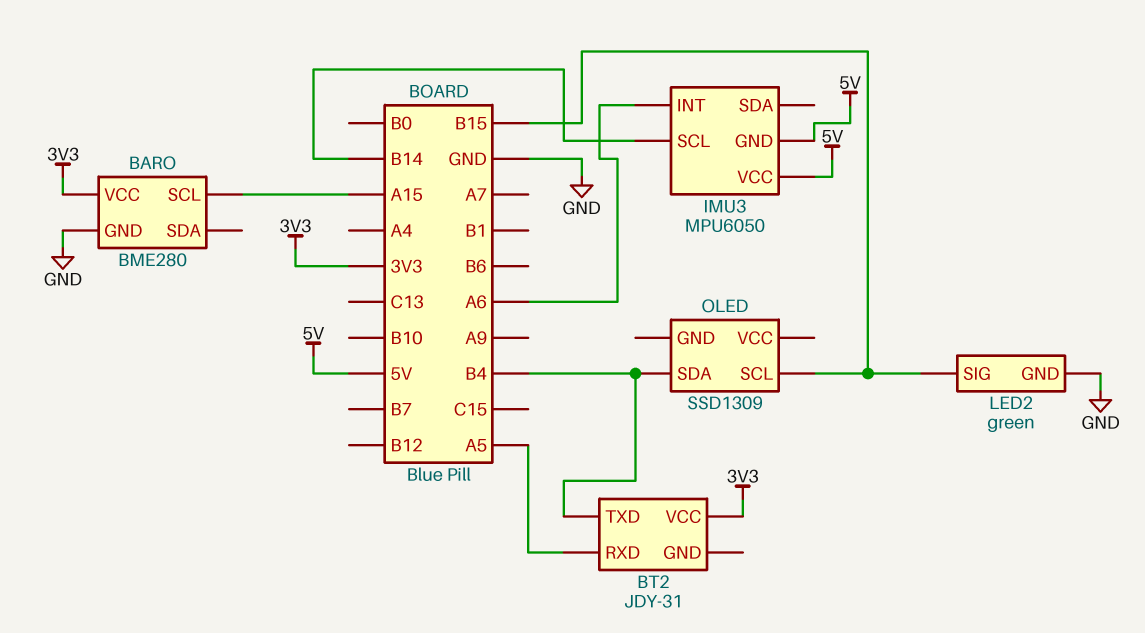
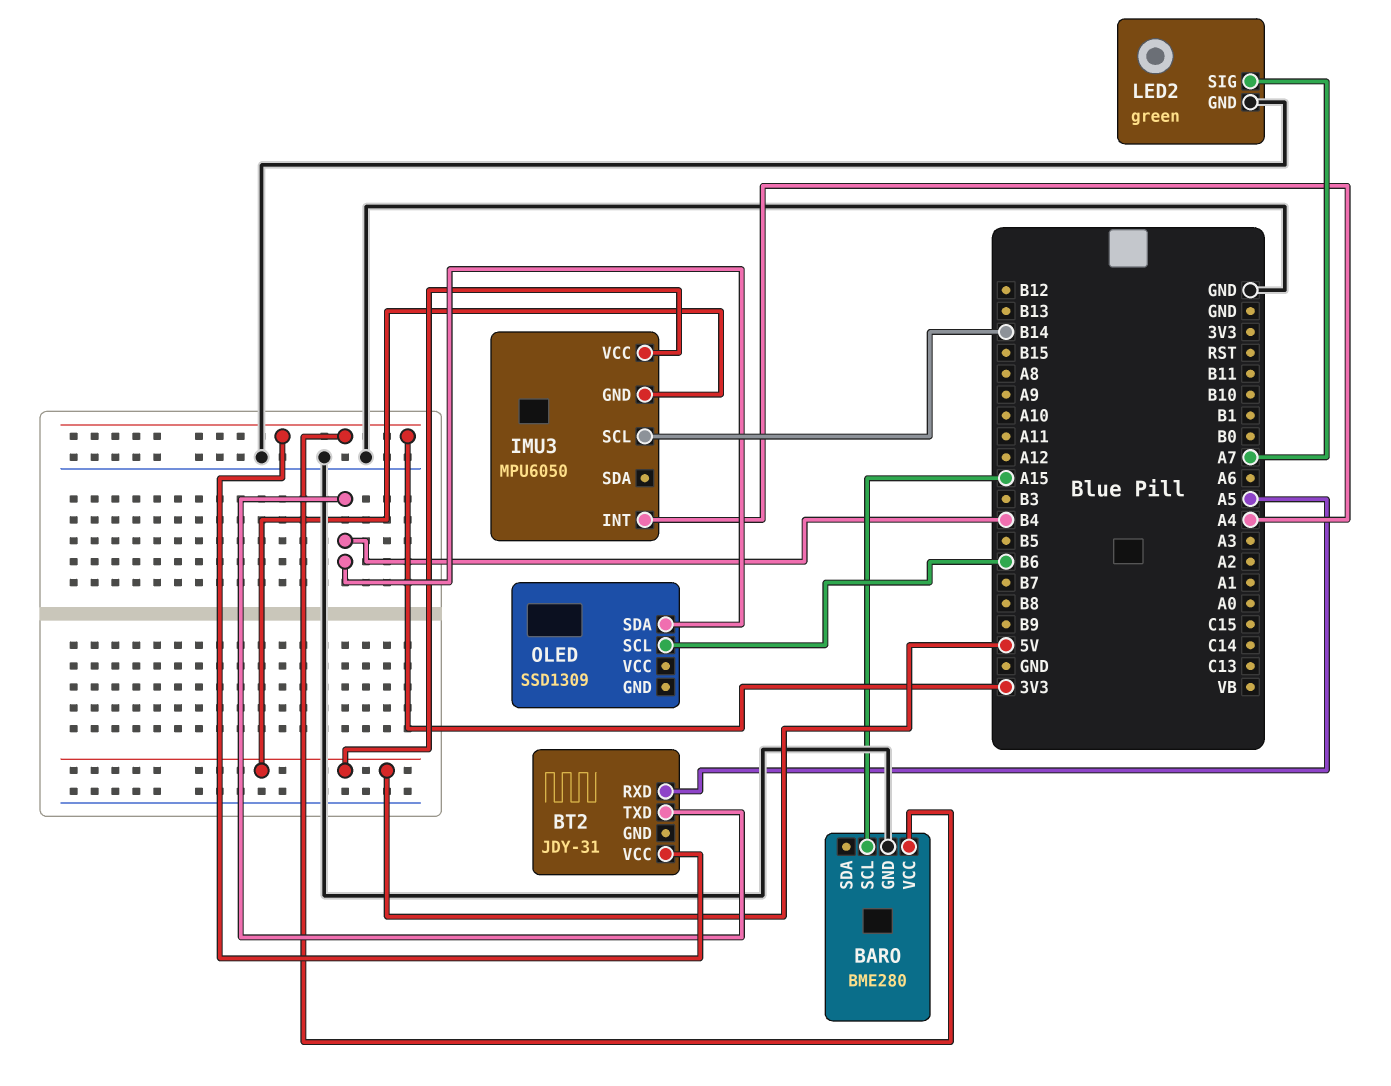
IMU3 pin INT: A6 -> A4
LED2 pin SIG: B15 -> A7
OLED pin SCL: B15 -> B6

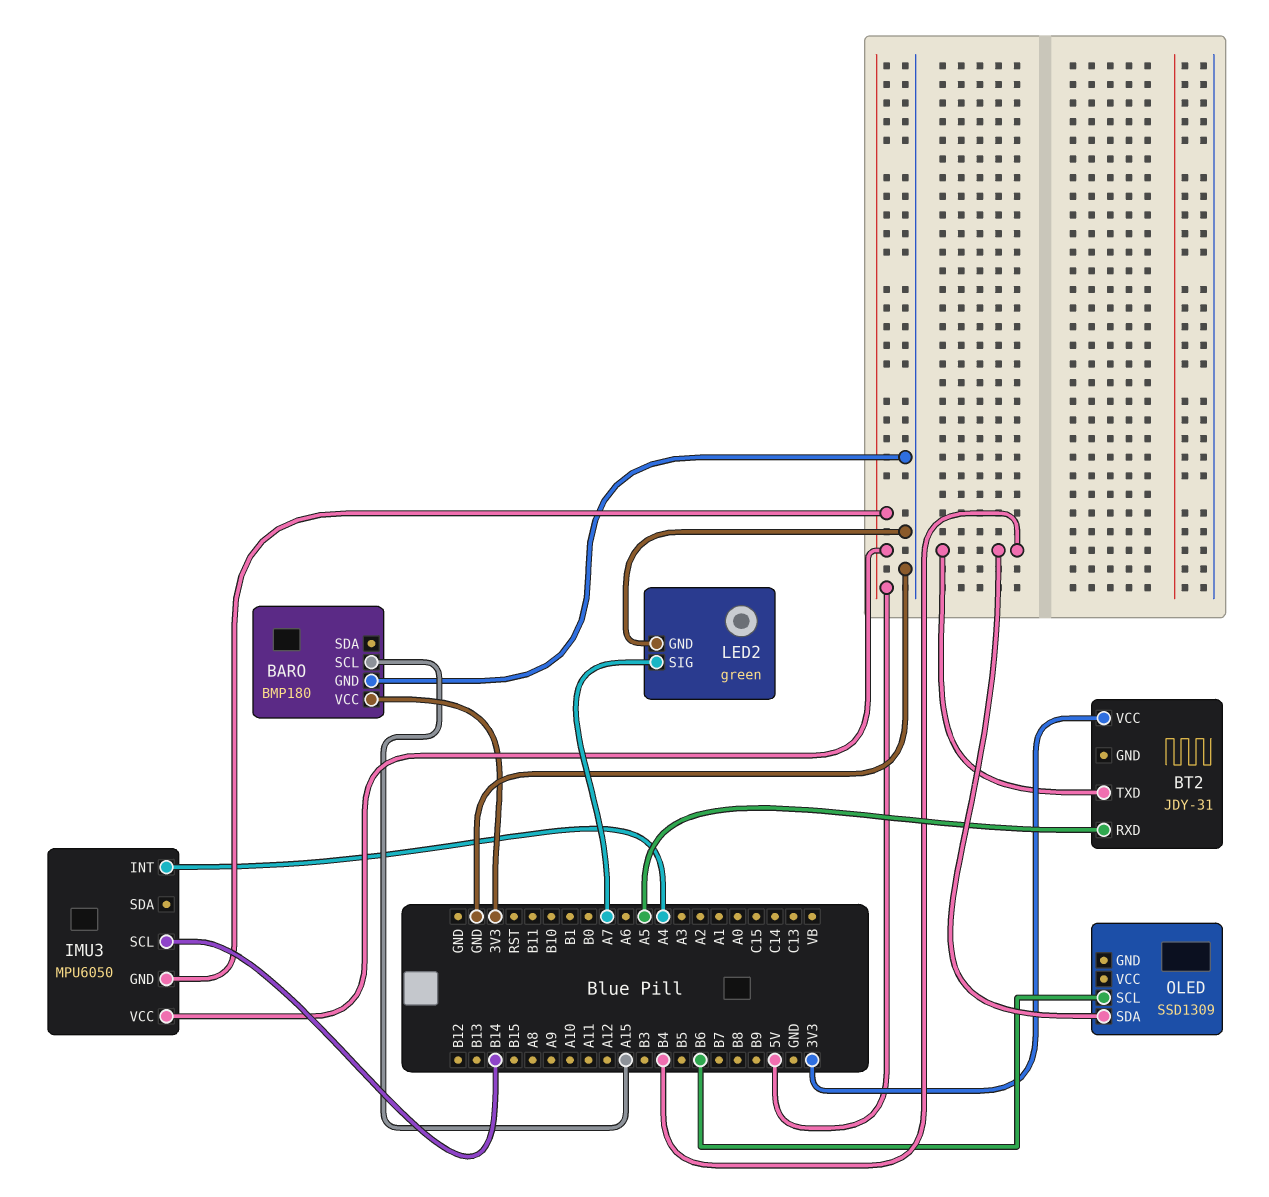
BARO: BME280 -> BMP180

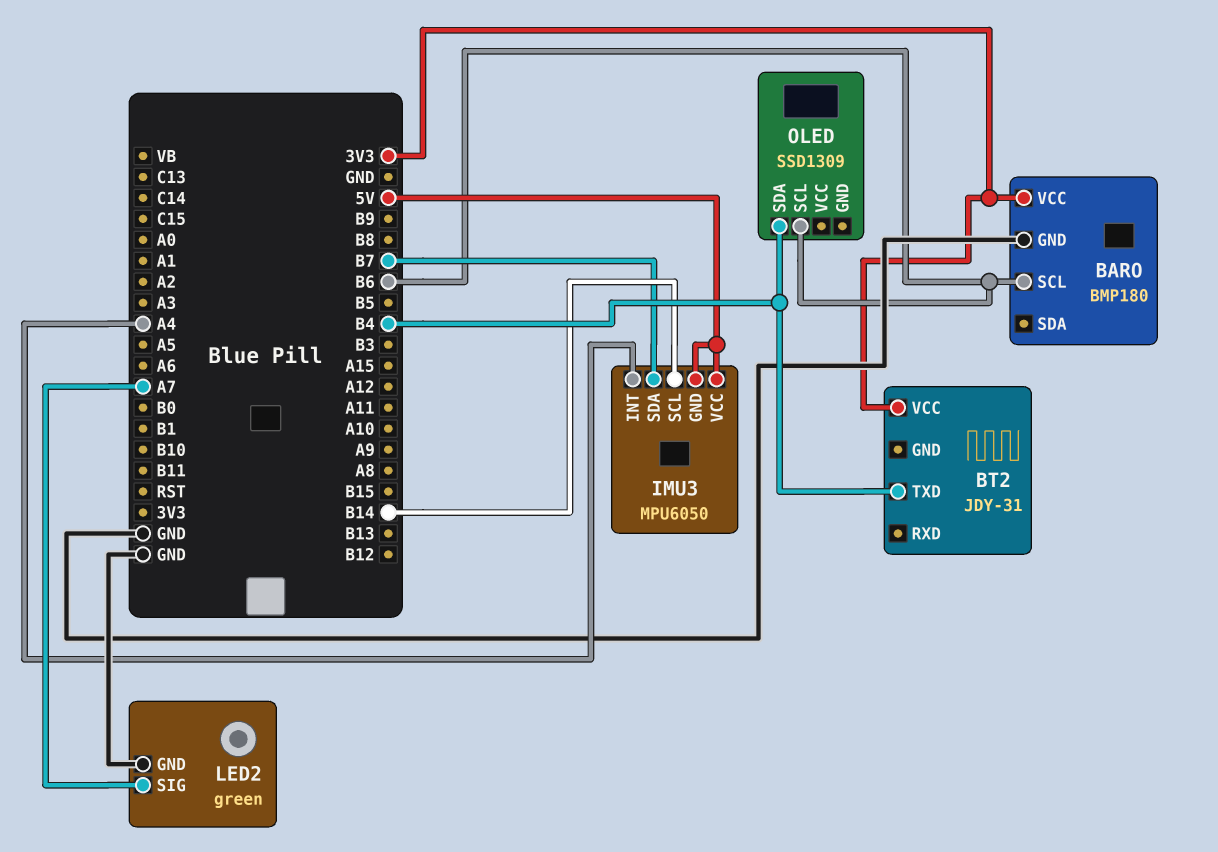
BARO pin SCL: A15 -> B6
BT2 pin RXD: A5 -> none
IMU3 pin SDA: none -> B7

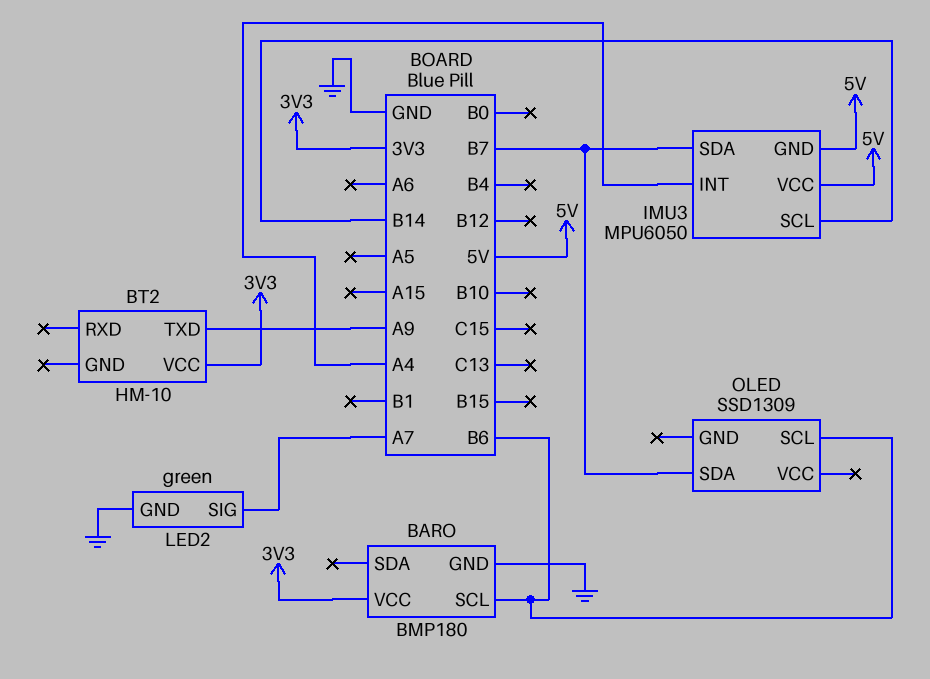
BT2: JDY-31 -> HM-10
BT2 pin TXD: B4 -> A9
OLED pin SDA: B4 -> B7

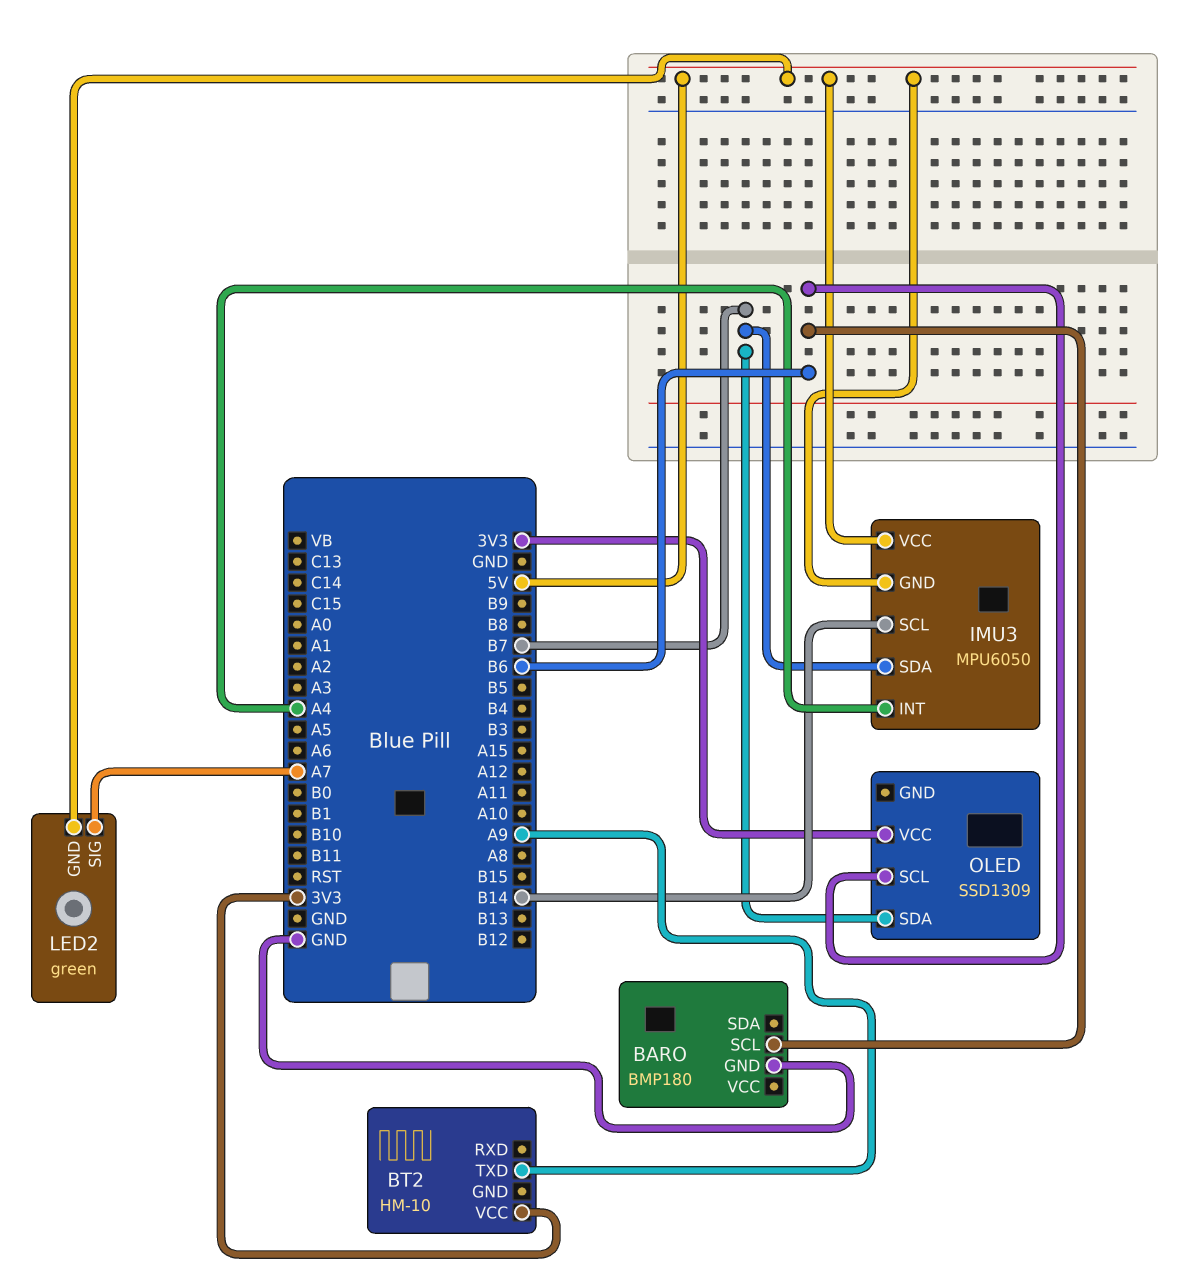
BARO pin VCC: 3V3 -> none
LED2 pin GND: GND -> 5V
OLED pin VCC: none -> 3V3

